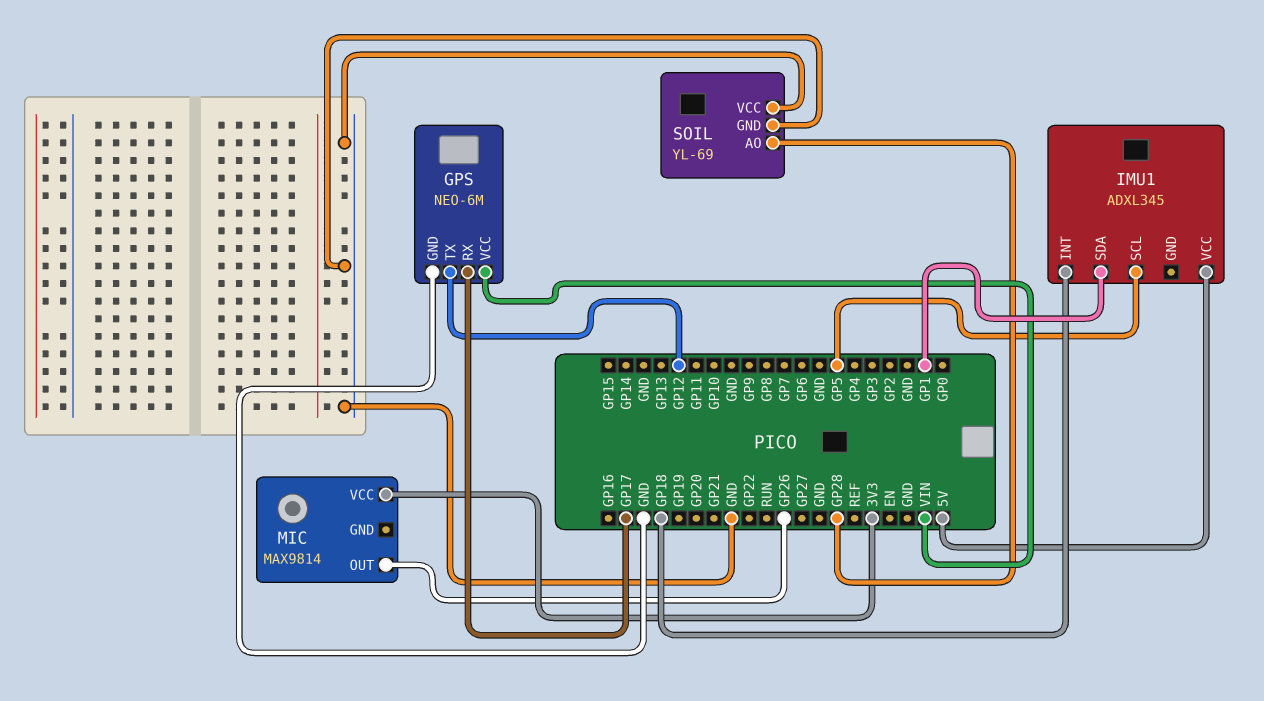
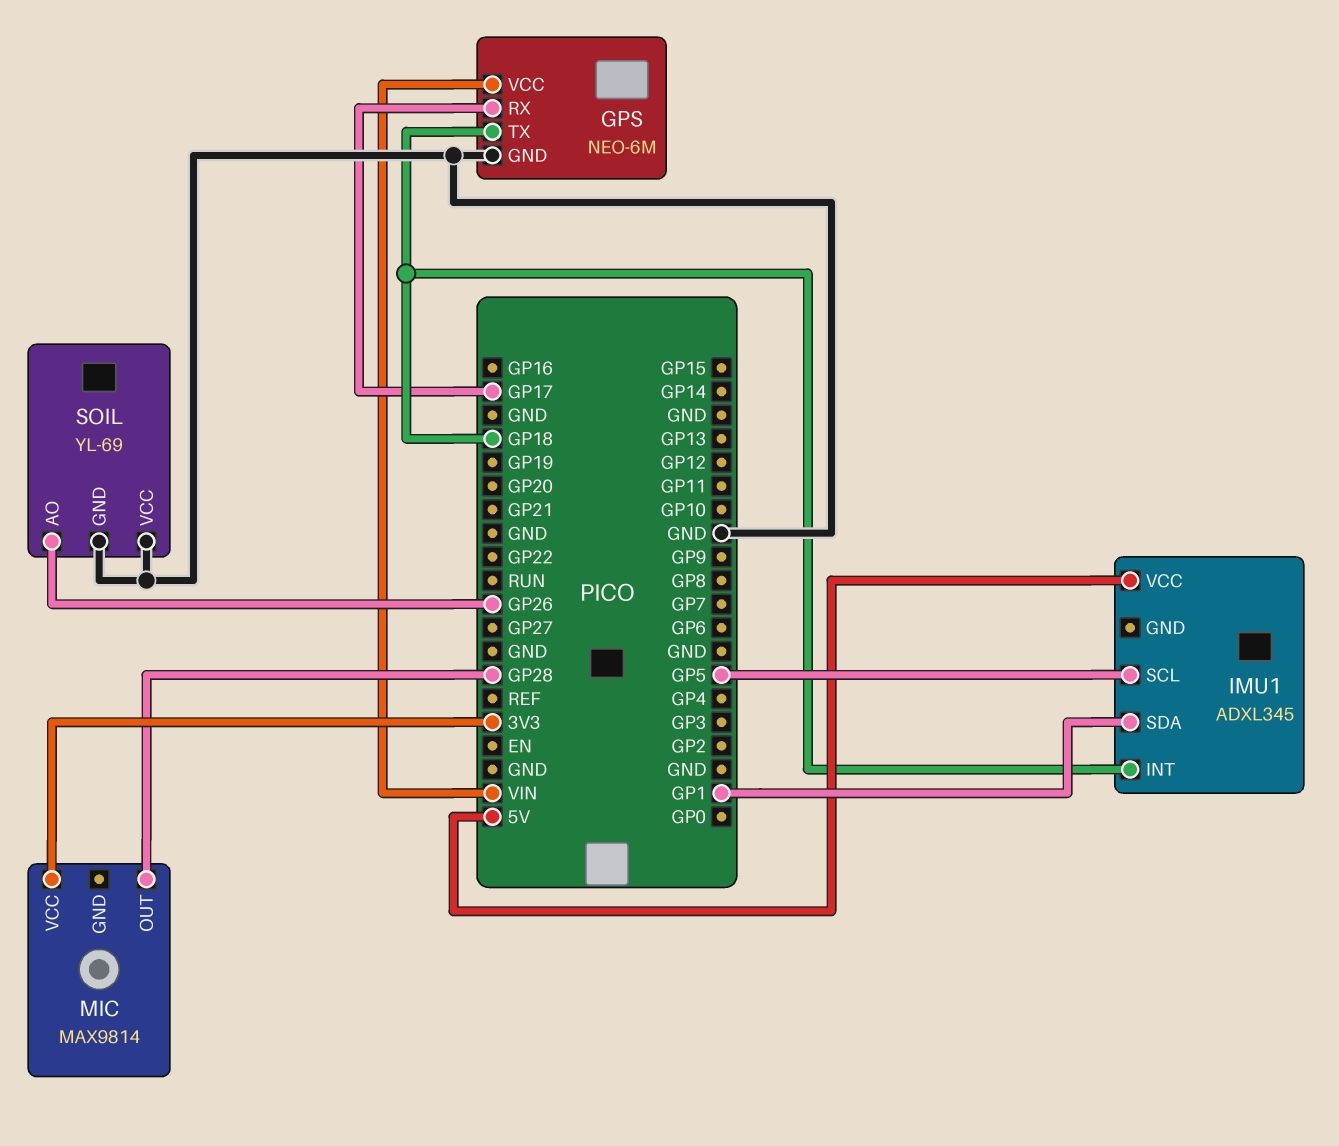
GPS pin TX: GP12 -> GP18
MIC pin OUT: GP26 -> GP28
SOIL pin AO: GP28 -> GP26

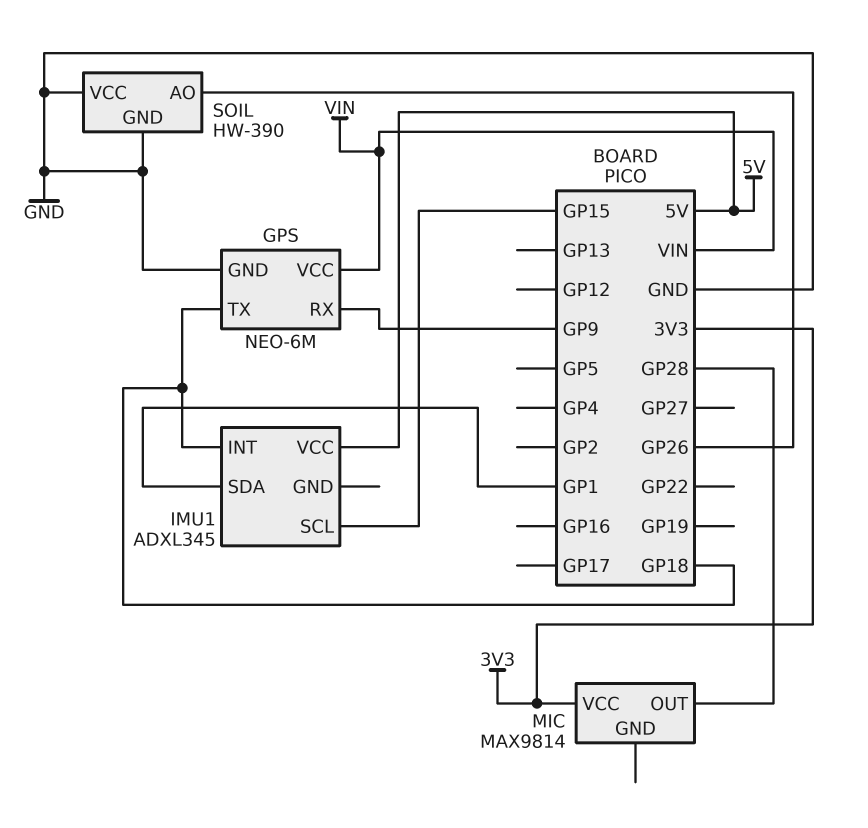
GPS pin RX: GP17 -> GP9
IMU1 pin SCL: GP5 -> GP15
SOIL: YL-69 -> HW-390

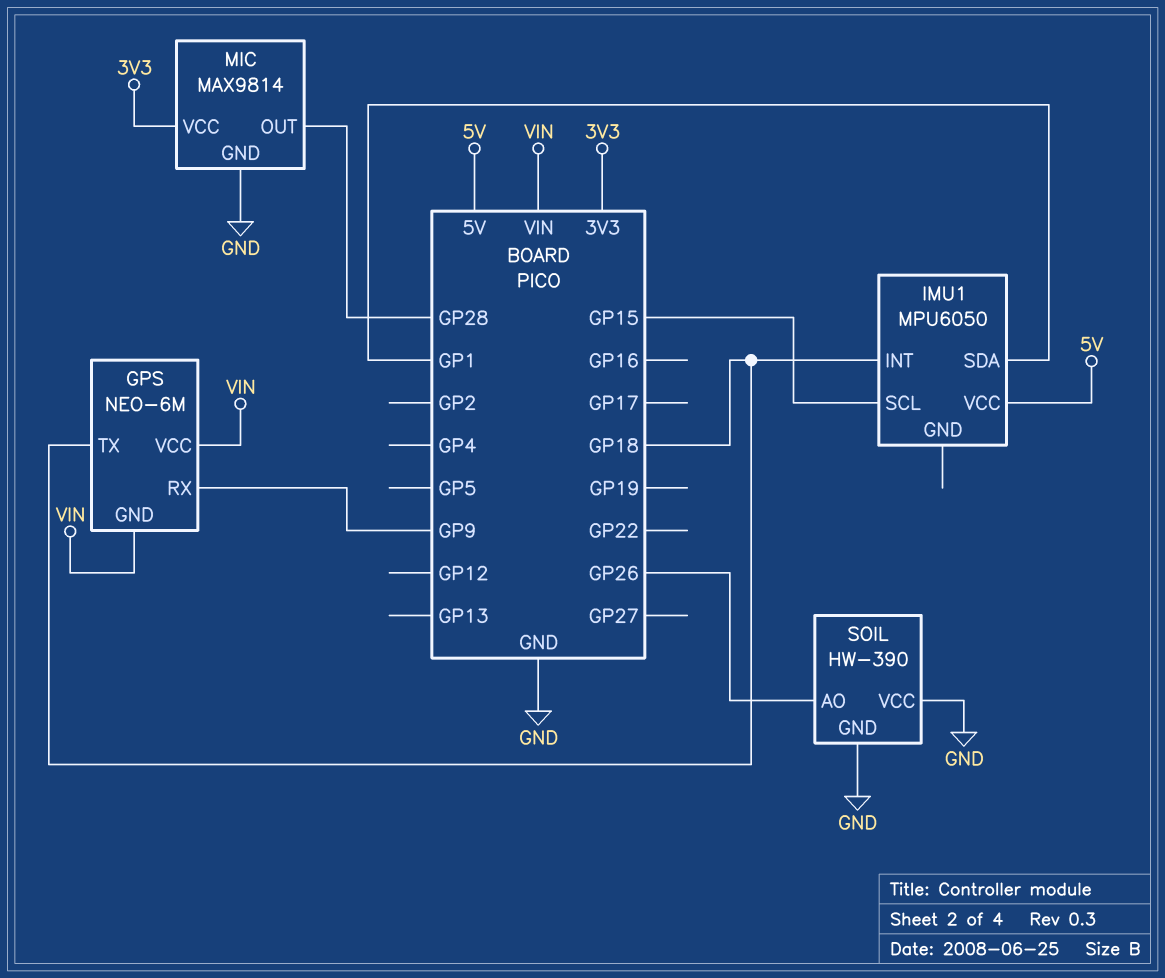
GPS pin GND: GND -> VIN
IMU1: ADXL345 -> MPU6050
MIC pin GND: none -> GND

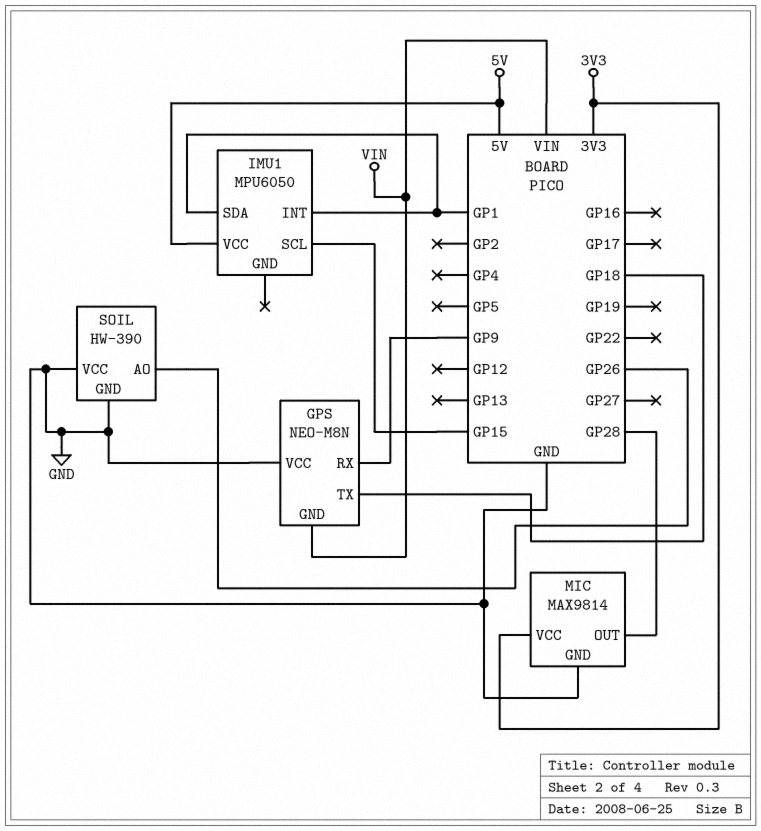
GPS: NEO-6M -> NEO-M8N
GPS pin VCC: VIN -> GND
IMU1 pin INT: GP18 -> GP1

